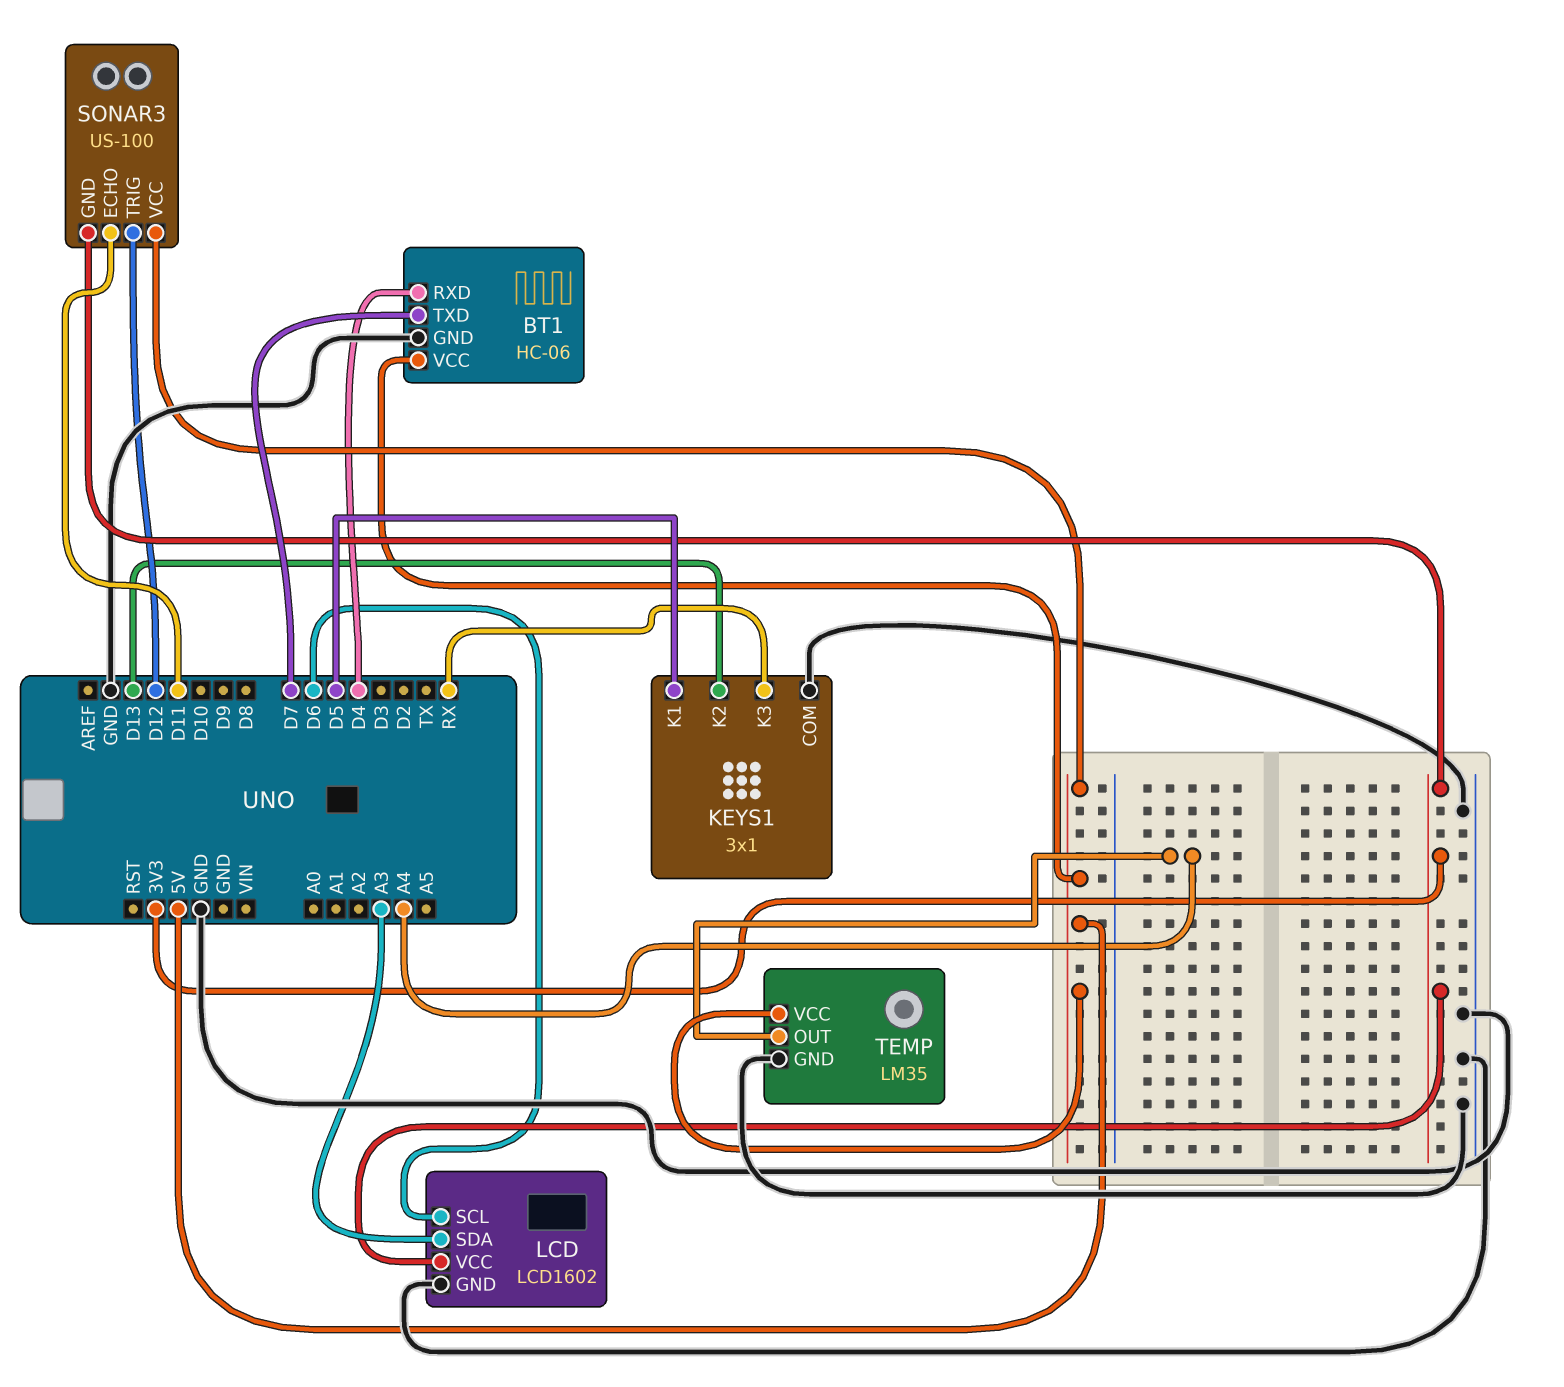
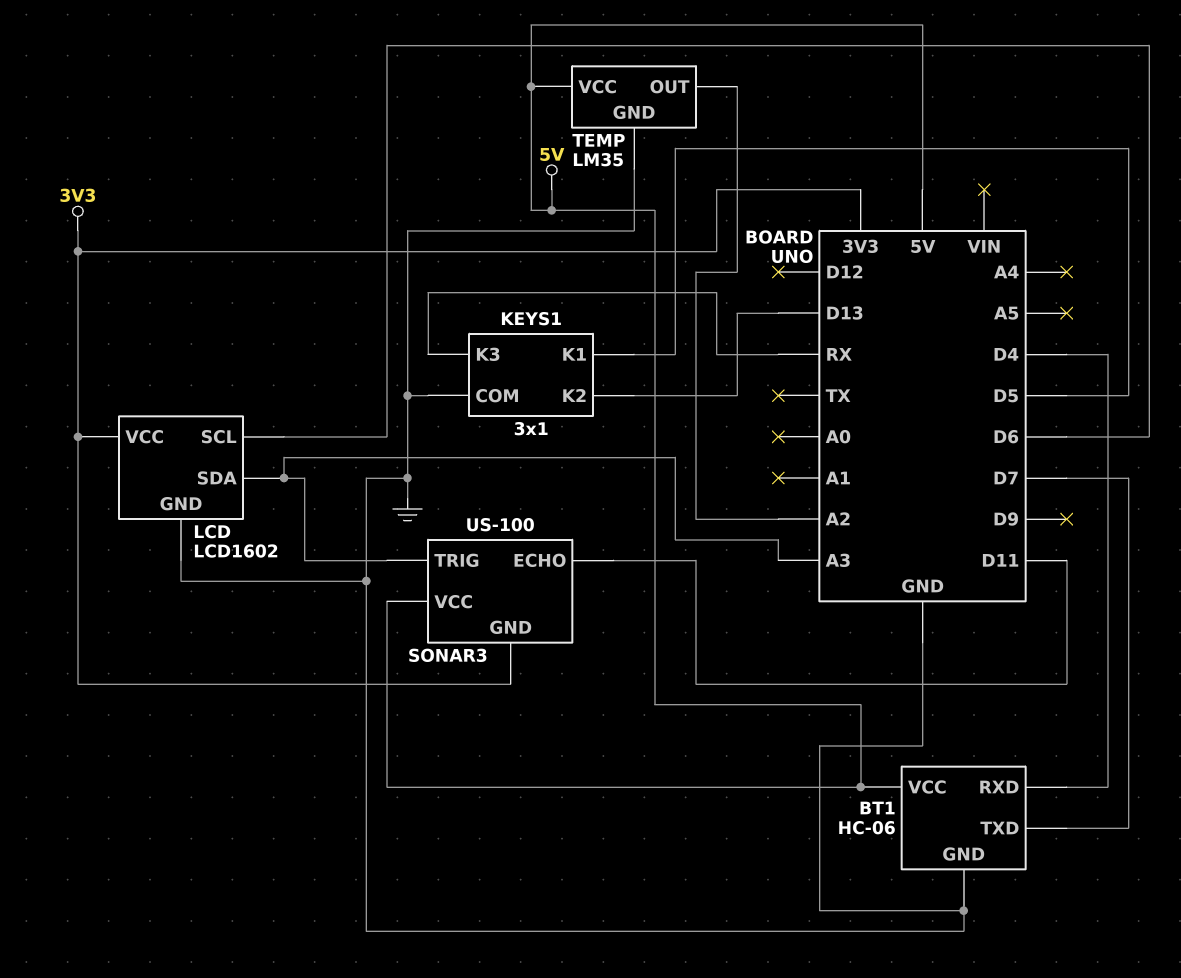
SONAR3 pin TRIG: D12 -> A3
TEMP pin OUT: A4 -> A2

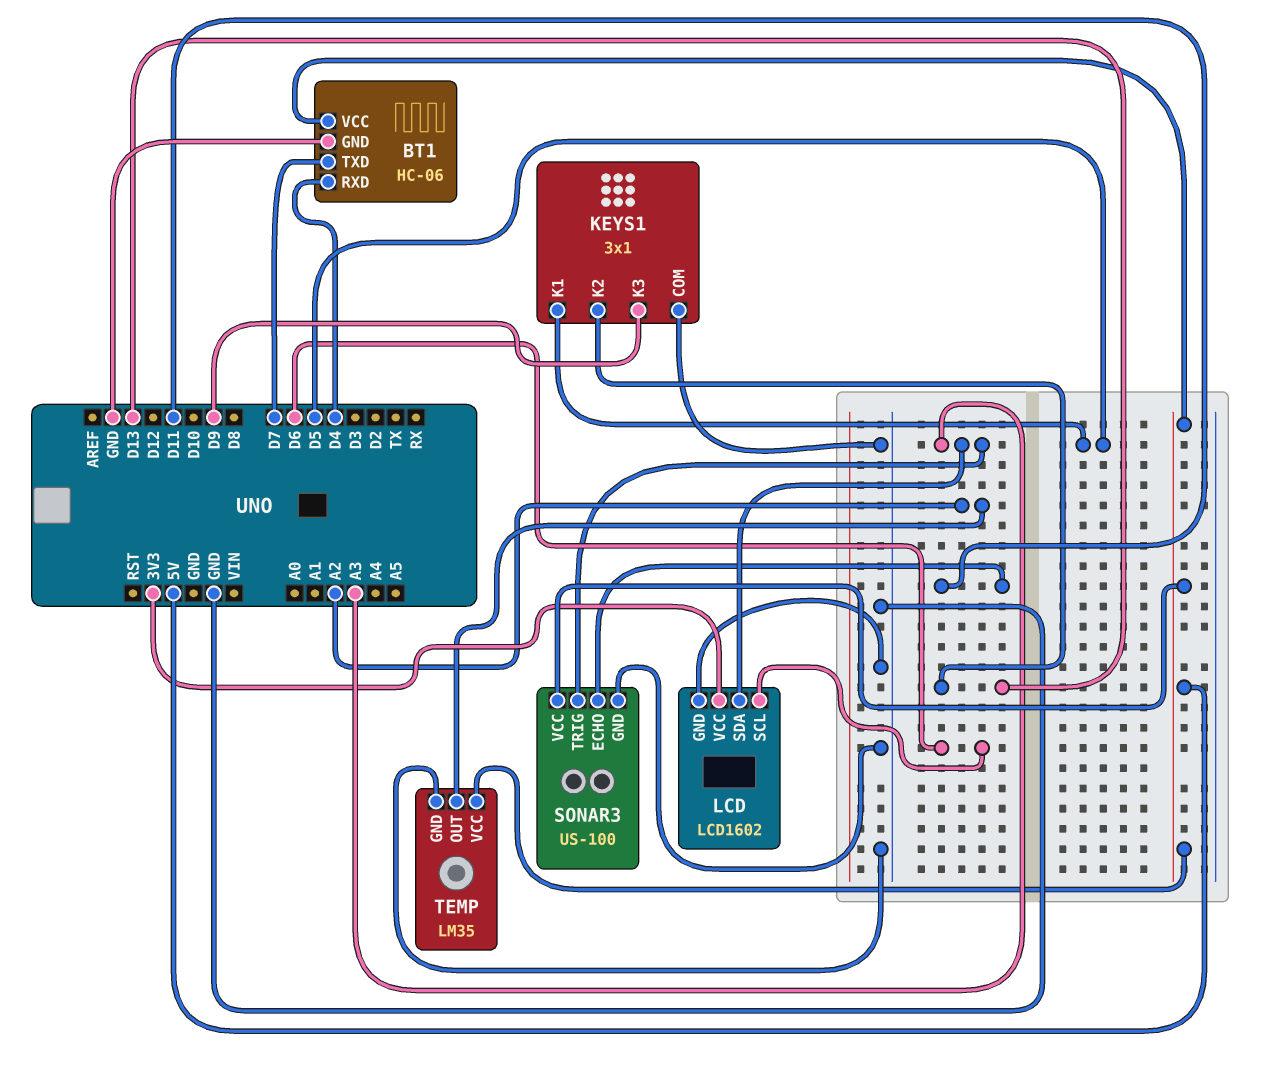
KEYS1 pin K3: RX -> D9
SONAR3 pin GND: 3V3 -> GND

